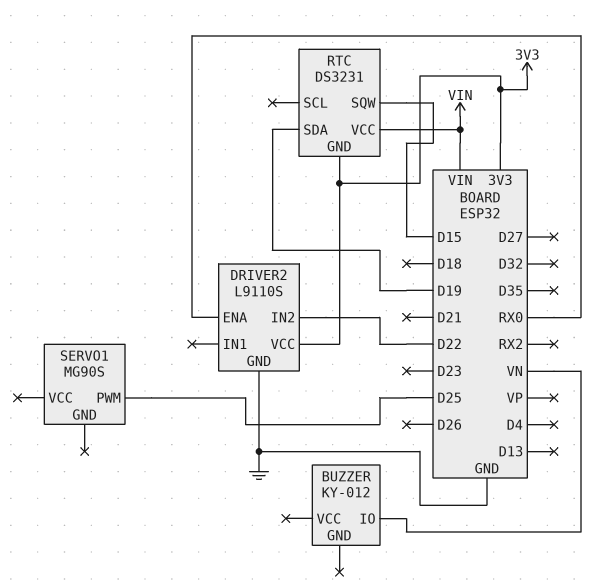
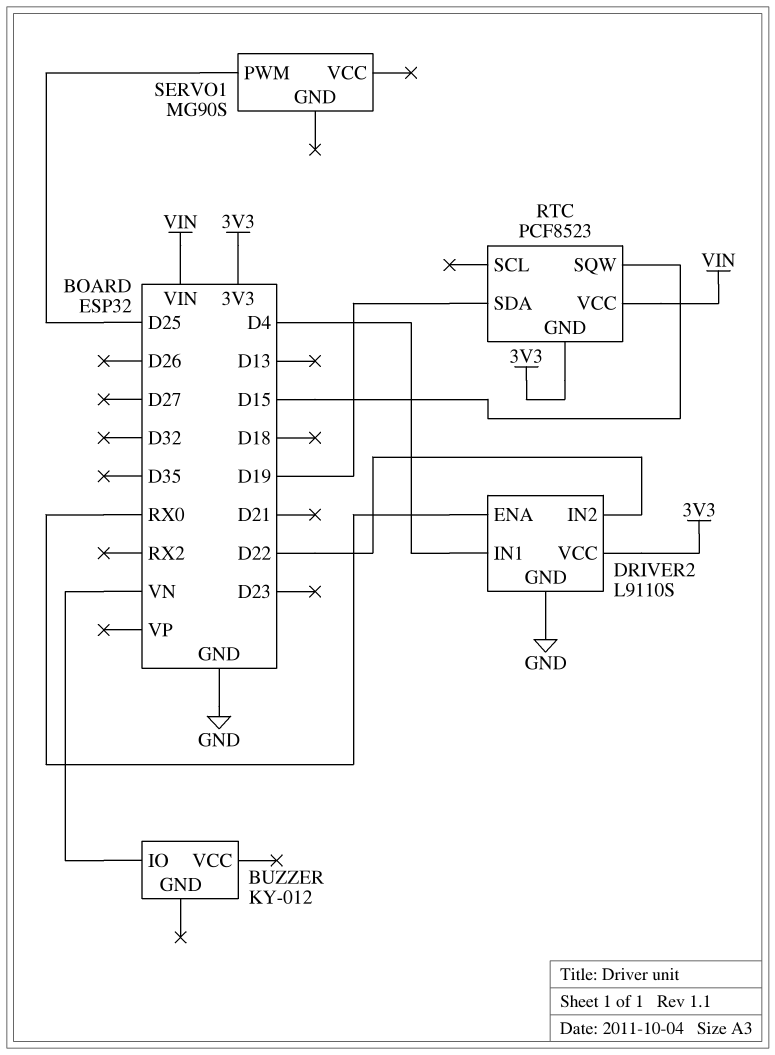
DRIVER2 pin IN1: none -> D4
RTC: DS3231 -> PCF8523

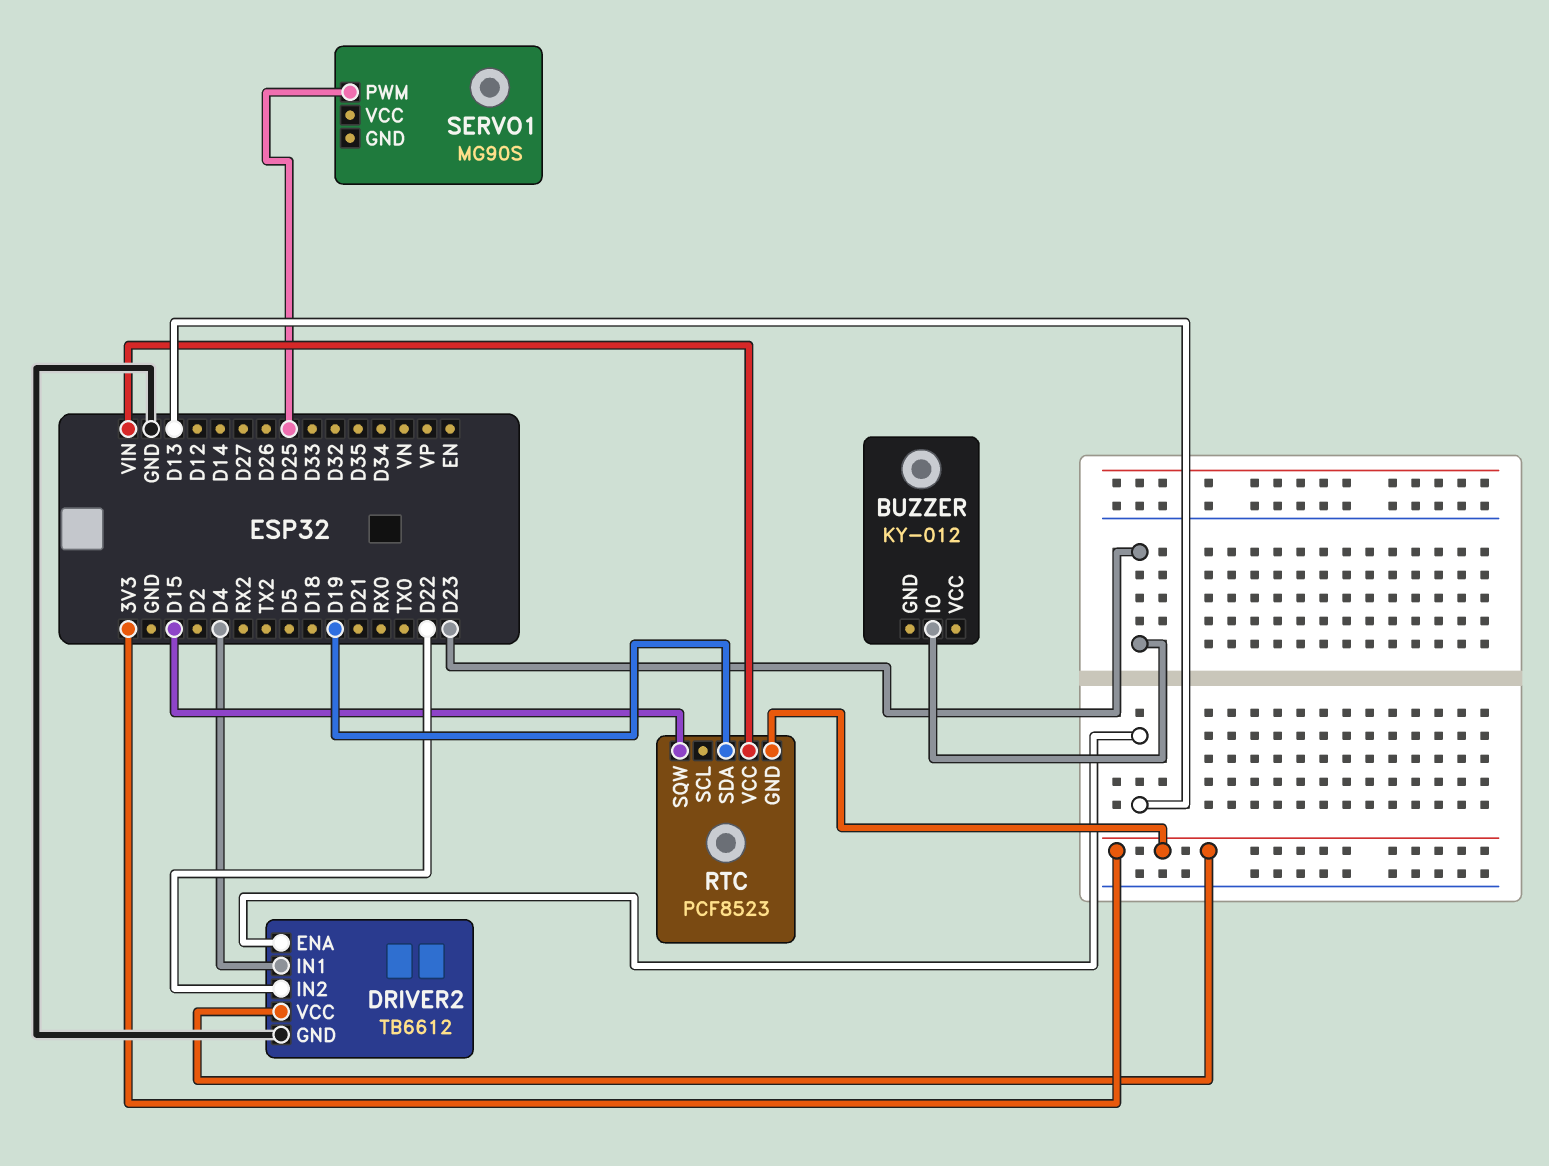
BUZZER pin IO: VN -> D23
DRIVER2: L9110S -> TB6612
DRIVER2 pin ENA: RX0 -> D13

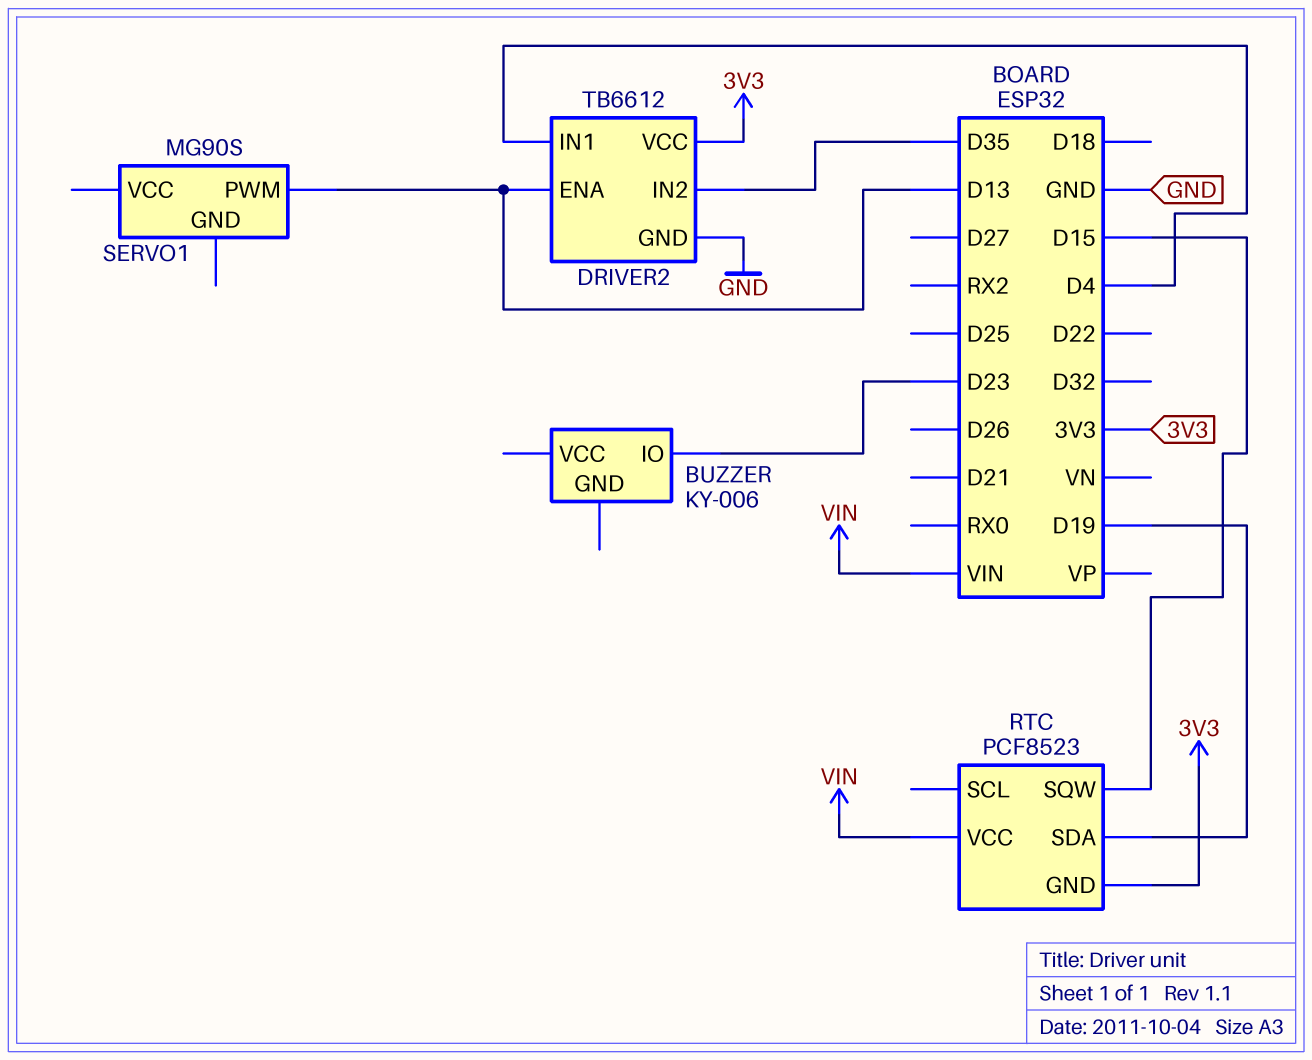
BUZZER: KY-012 -> KY-006
DRIVER2 pin IN2: D22 -> D35
SERVO1 pin PWM: D25 -> D13

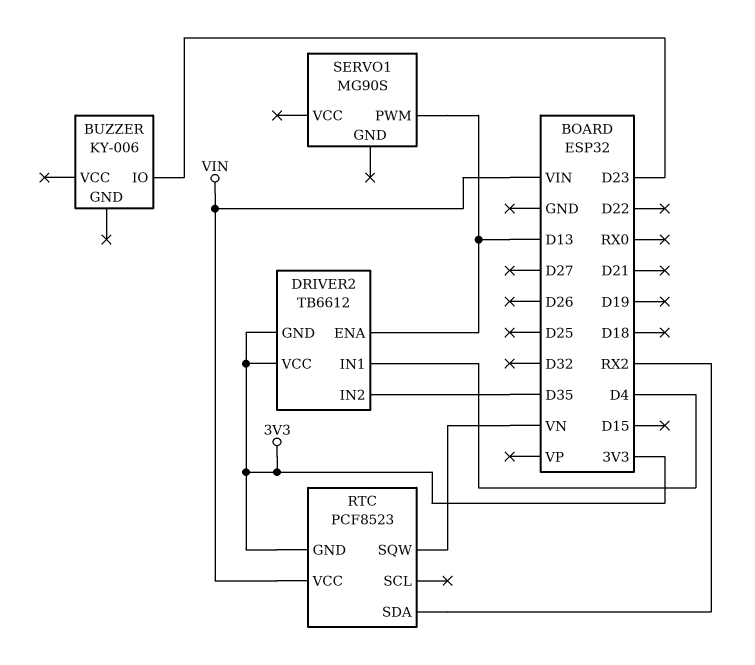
DRIVER2 pin GND: GND -> 3V3
RTC pin SDA: D19 -> RX2
RTC pin SQW: D15 -> VN

